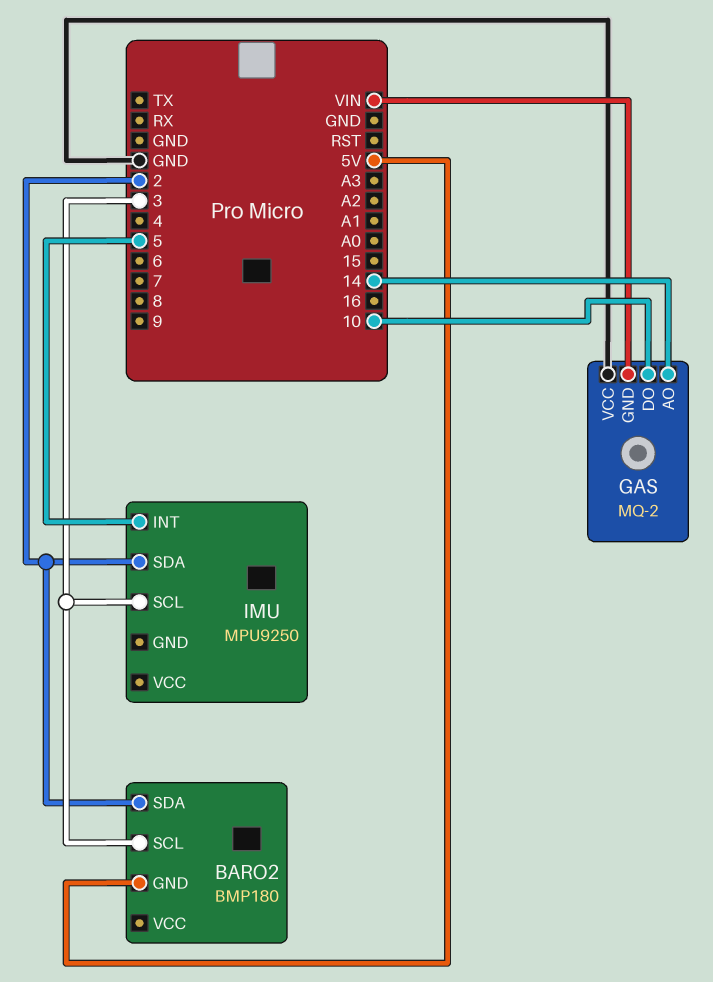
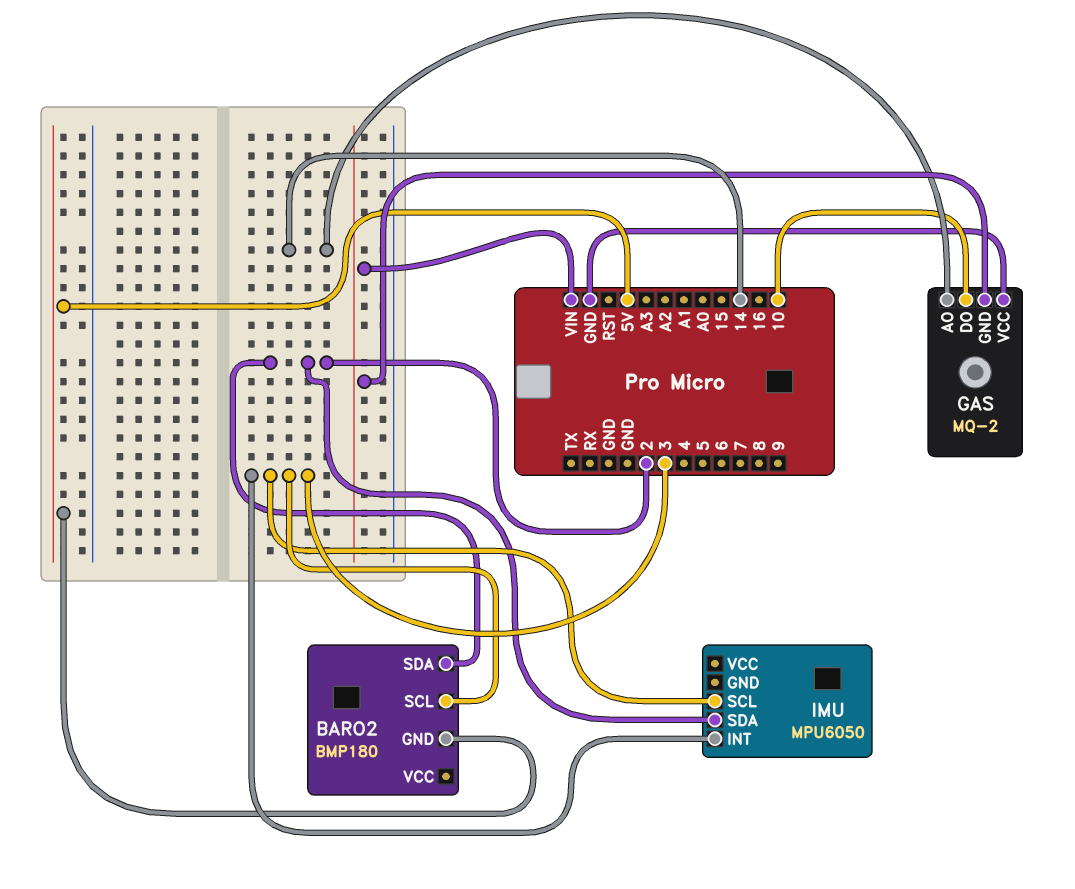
IMU: MPU9250 -> MPU6050
IMU pin INT: 5 -> 3

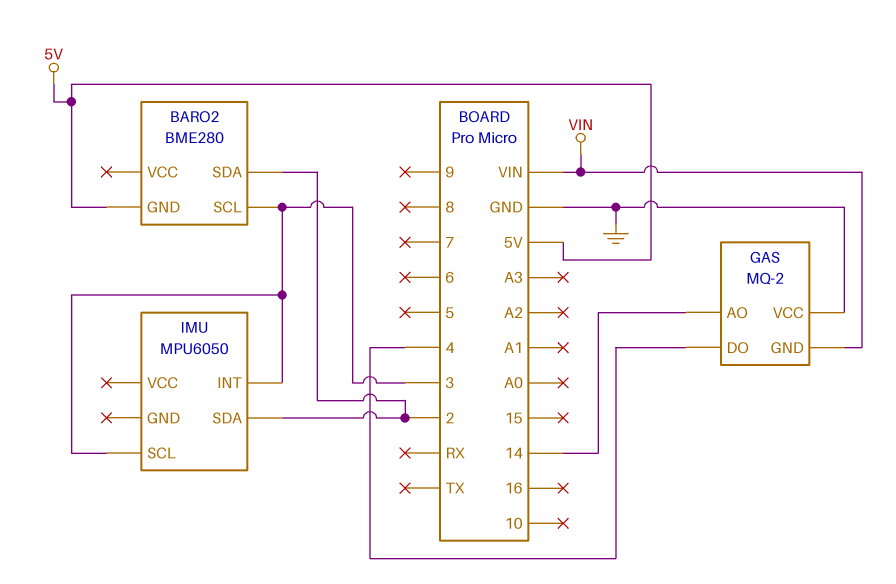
BARO2: BMP180 -> BME280
GAS pin DO: 10 -> 4

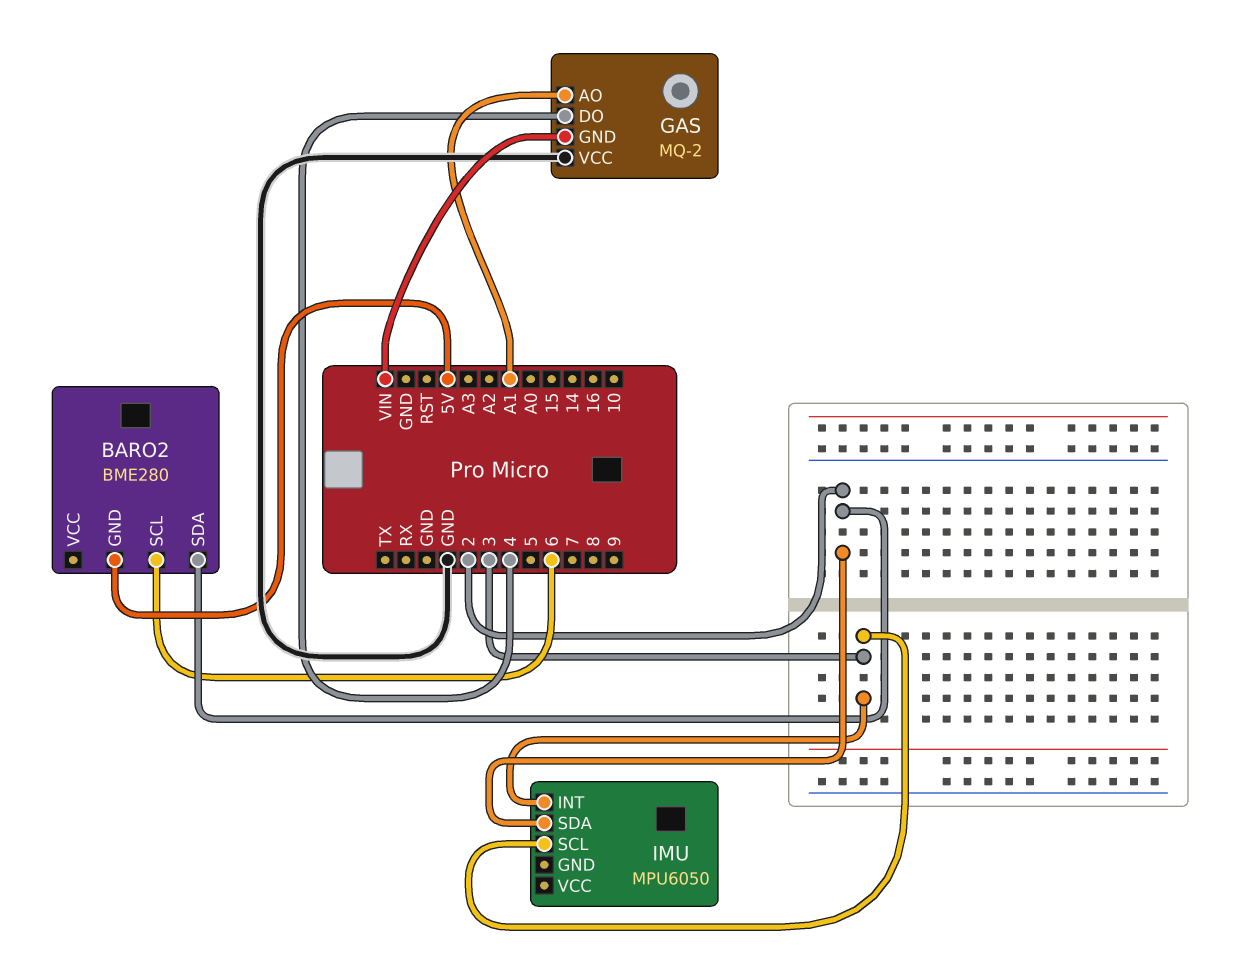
BARO2 pin SCL: 3 -> 6
GAS pin AO: 14 -> A1

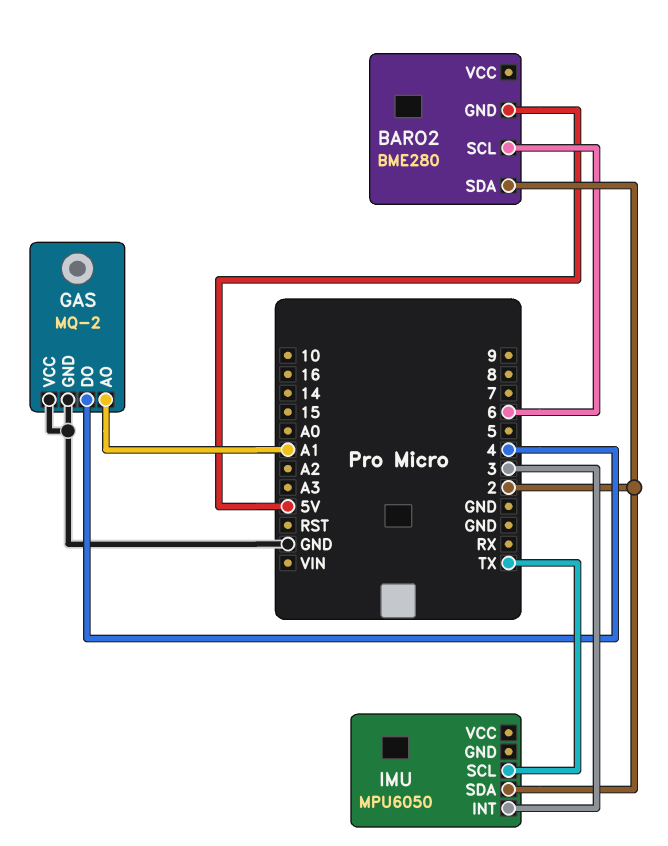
GAS pin GND: VIN -> GND
IMU pin SCL: 3 -> TX

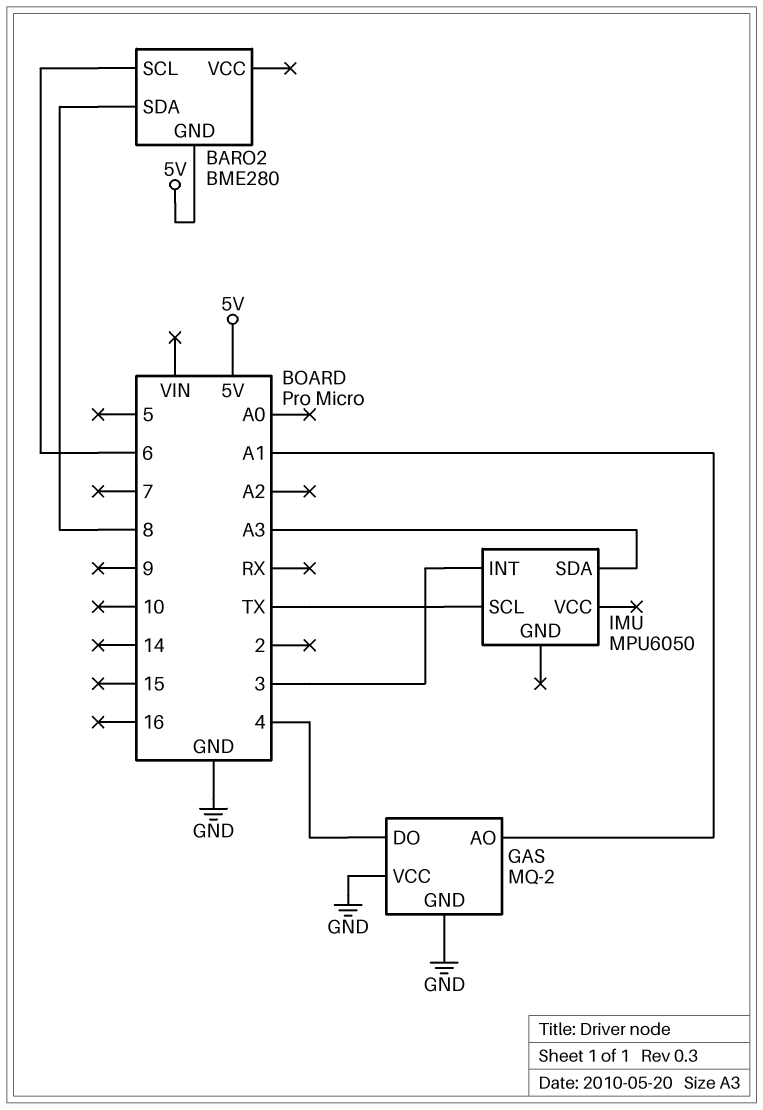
BARO2 pin SDA: 2 -> 8
IMU pin SDA: 2 -> A3

